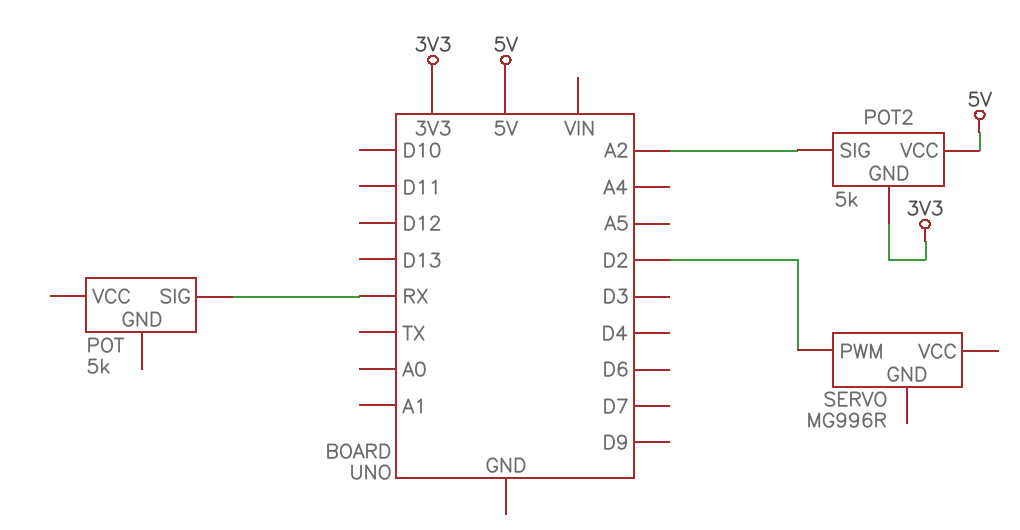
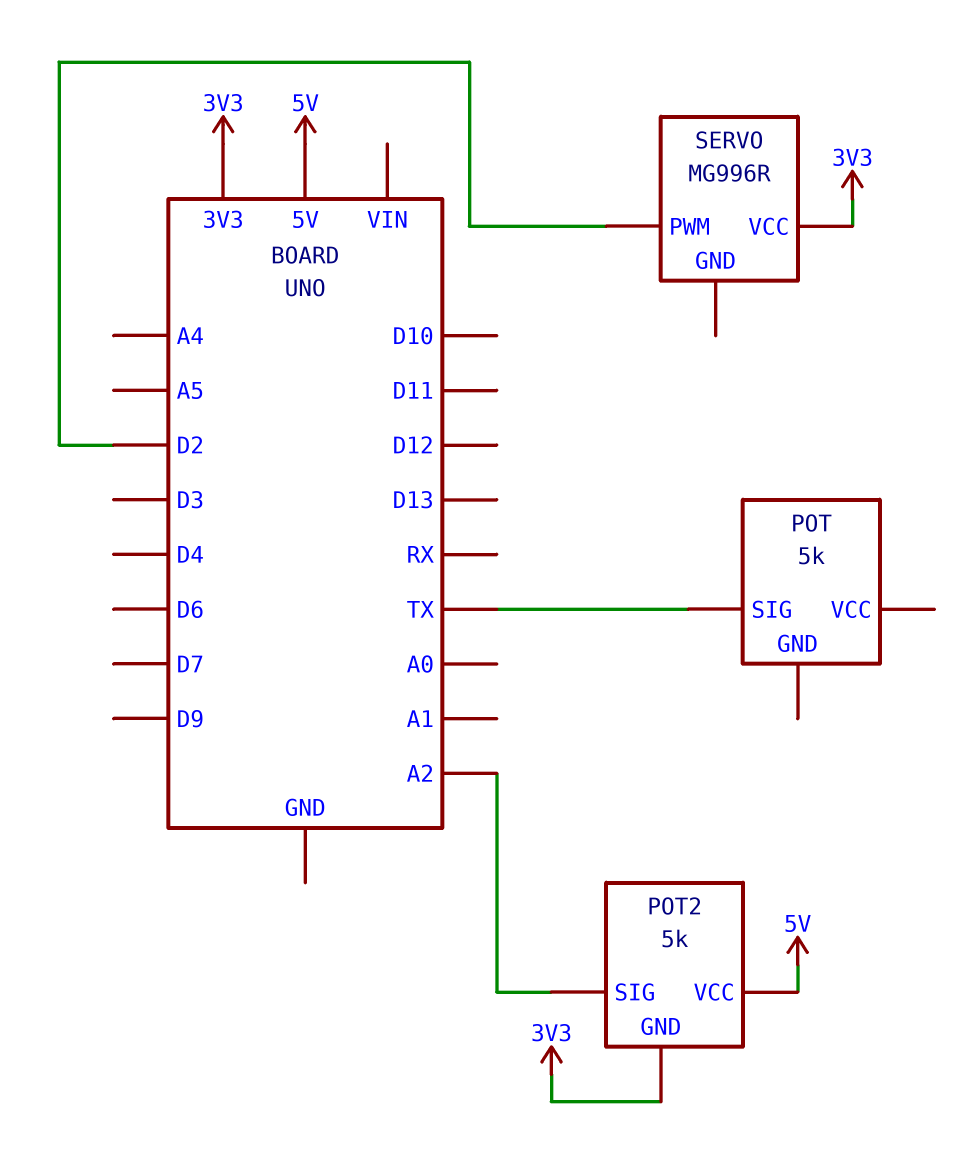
POT pin SIG: RX -> TX
SERVO pin VCC: none -> 3V3

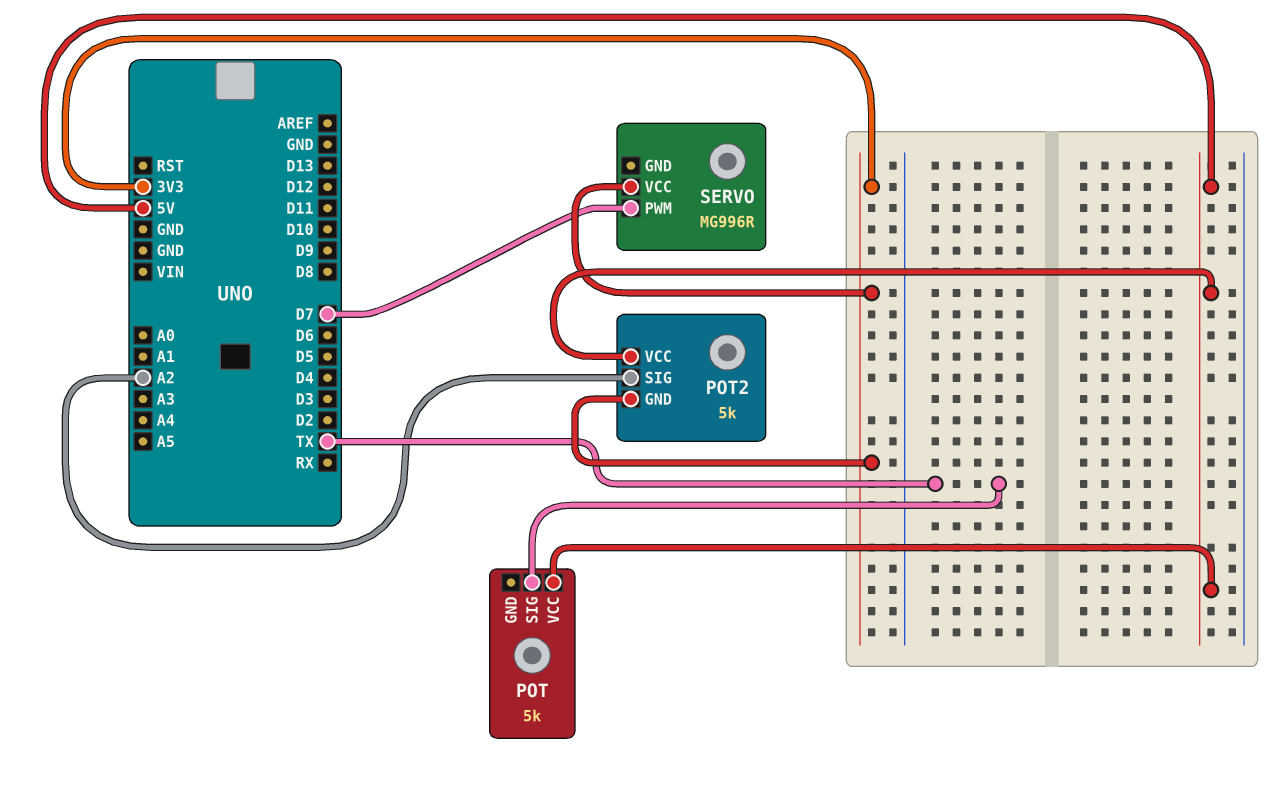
POT pin VCC: none -> 5V
SERVO pin PWM: D2 -> D7

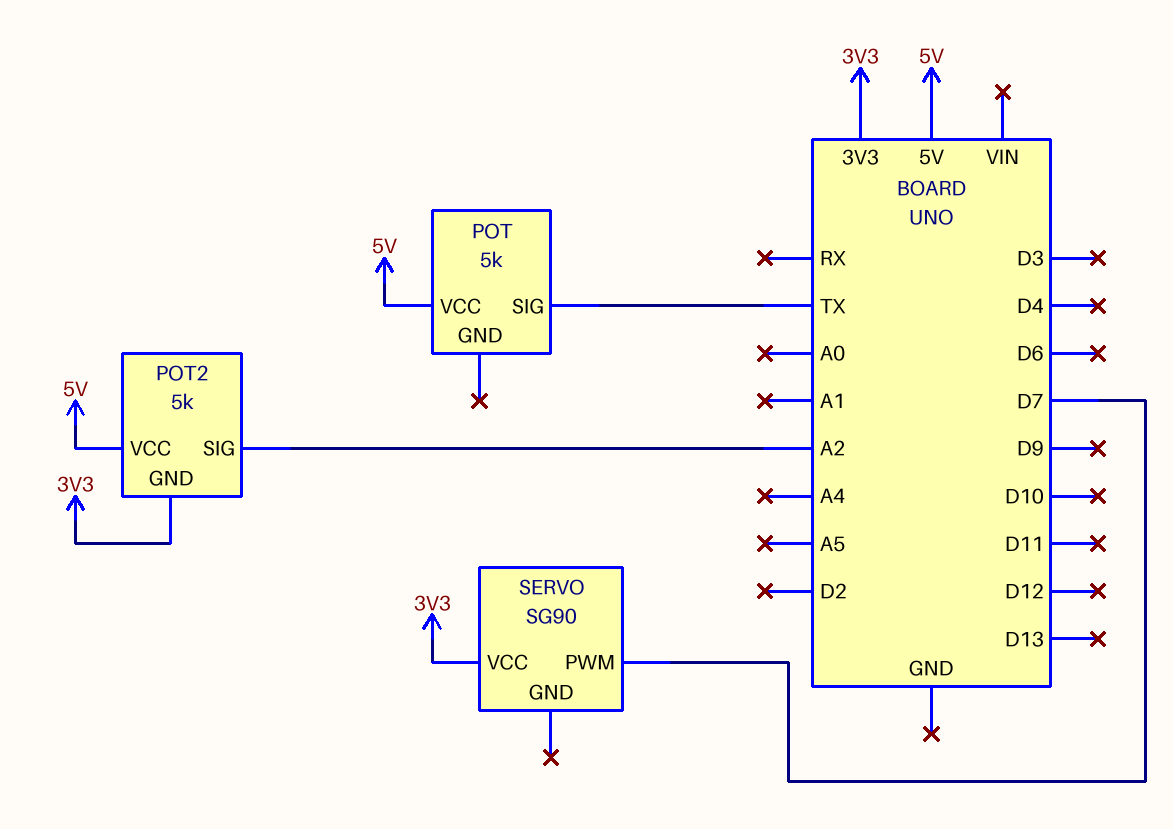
SERVO: MG996R -> SG90

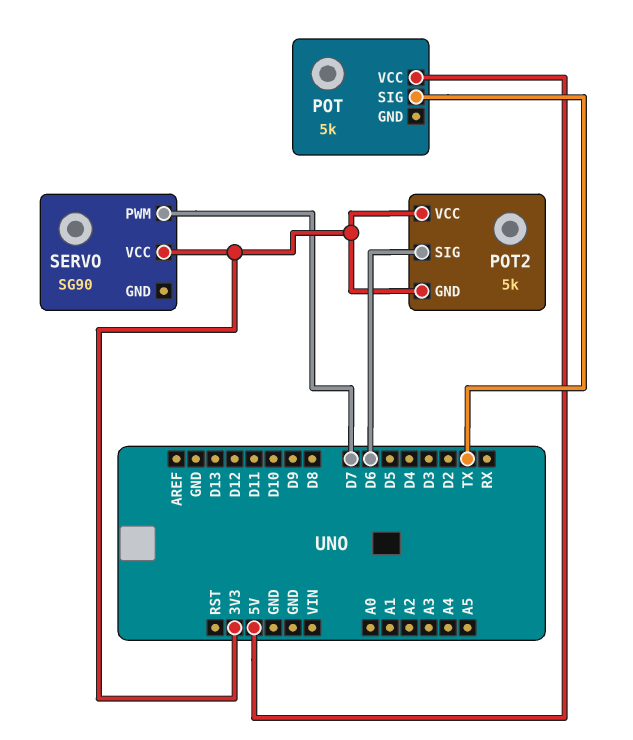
POT2 pin SIG: A2 -> D6
POT2 pin VCC: 5V -> 3V3

